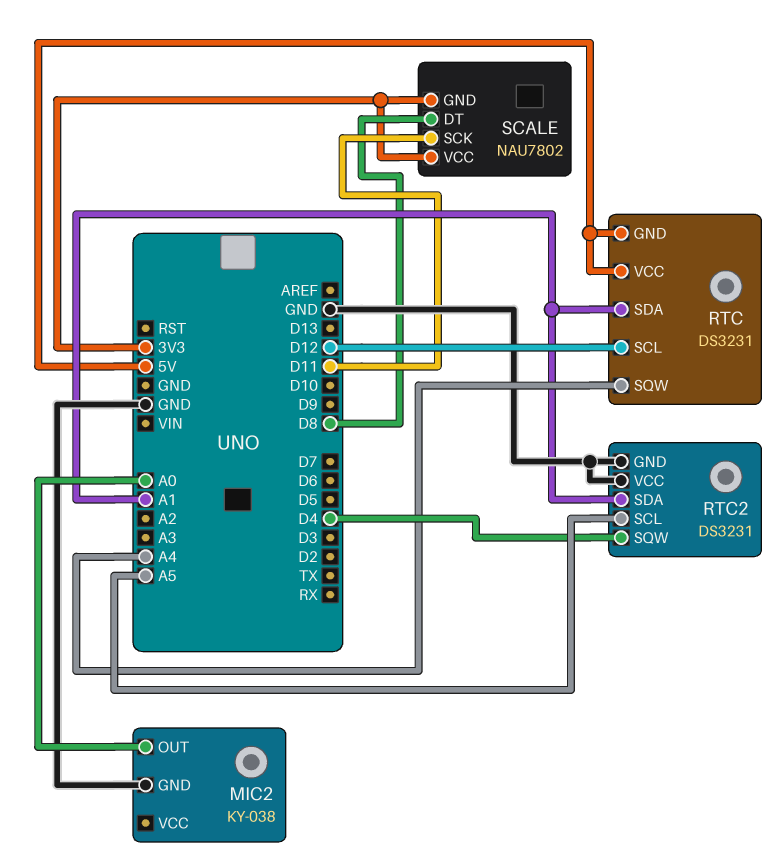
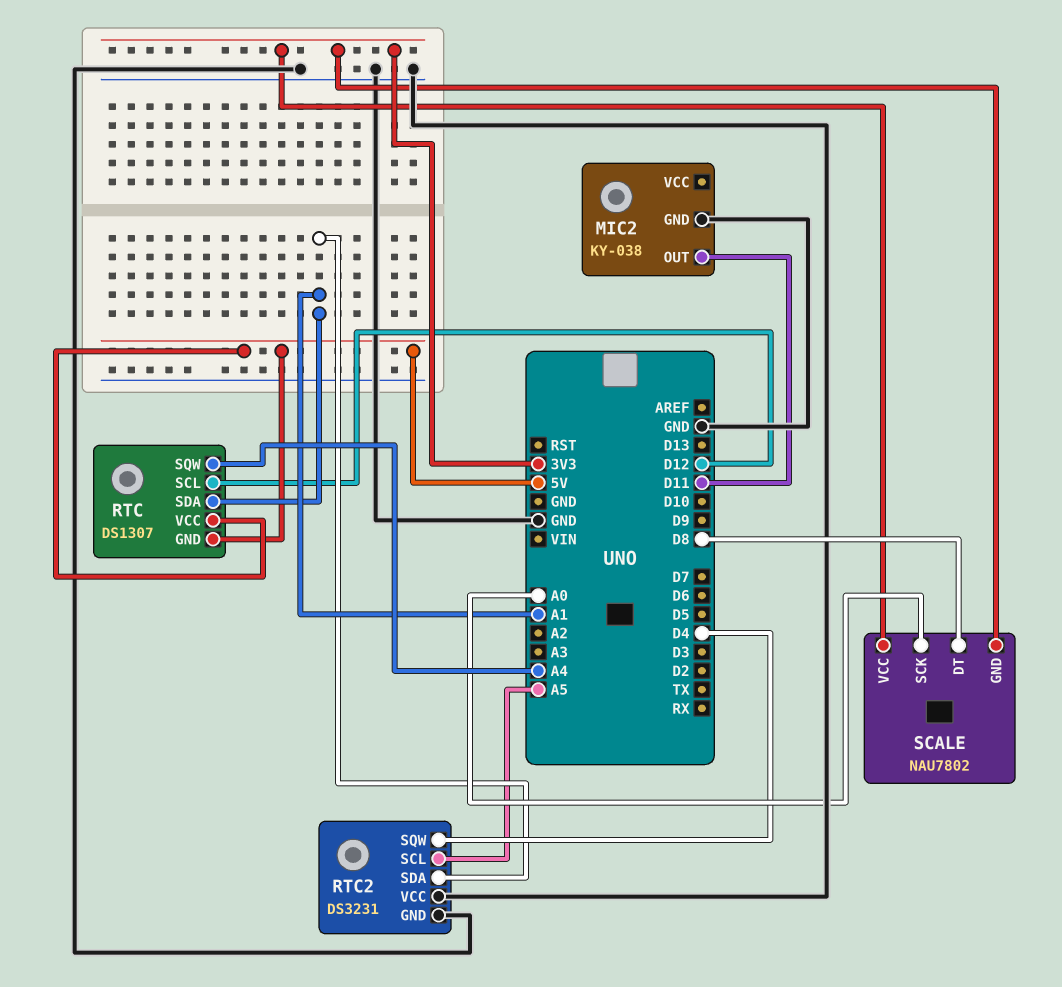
MIC2 pin OUT: A0 -> D11
RTC: DS3231 -> DS1307
SCALE pin SCK: D11 -> A0

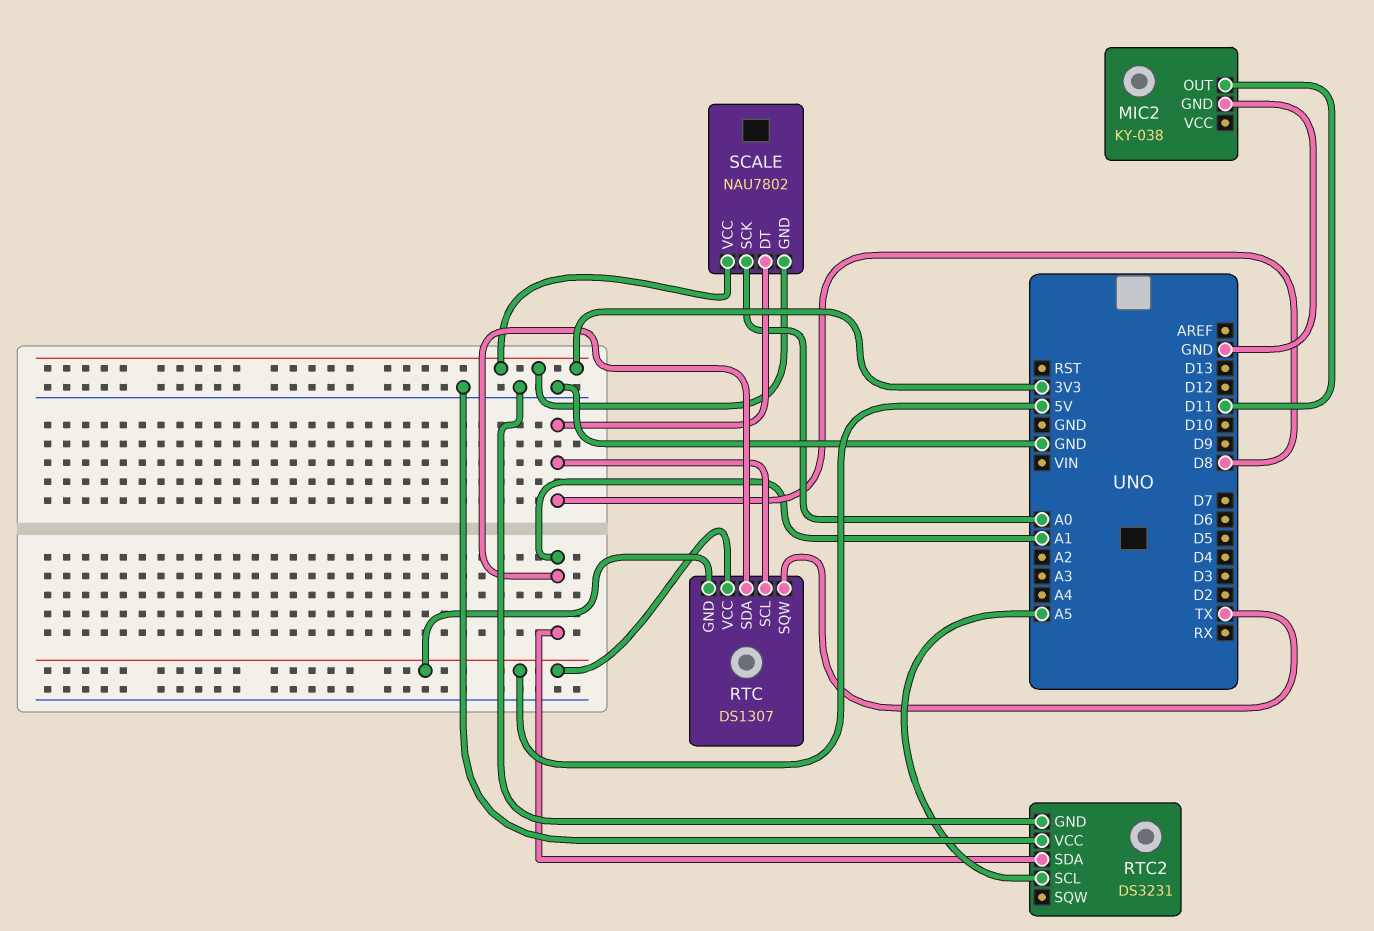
RTC pin SCL: D12 -> D8
RTC pin SQW: A4 -> TX
RTC2 pin SQW: D4 -> none

